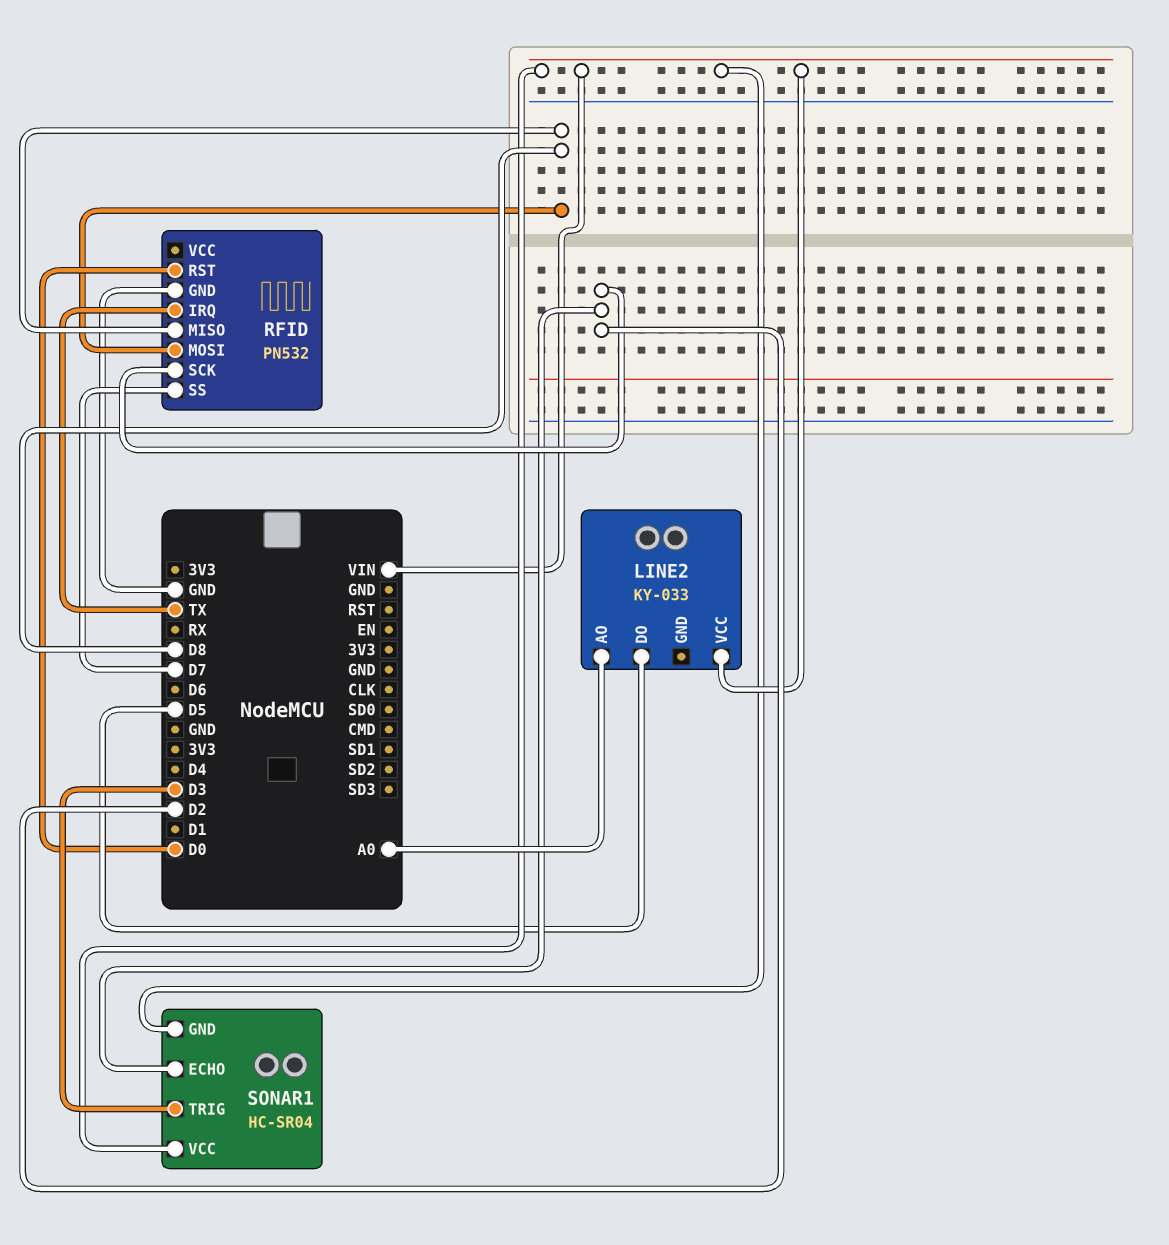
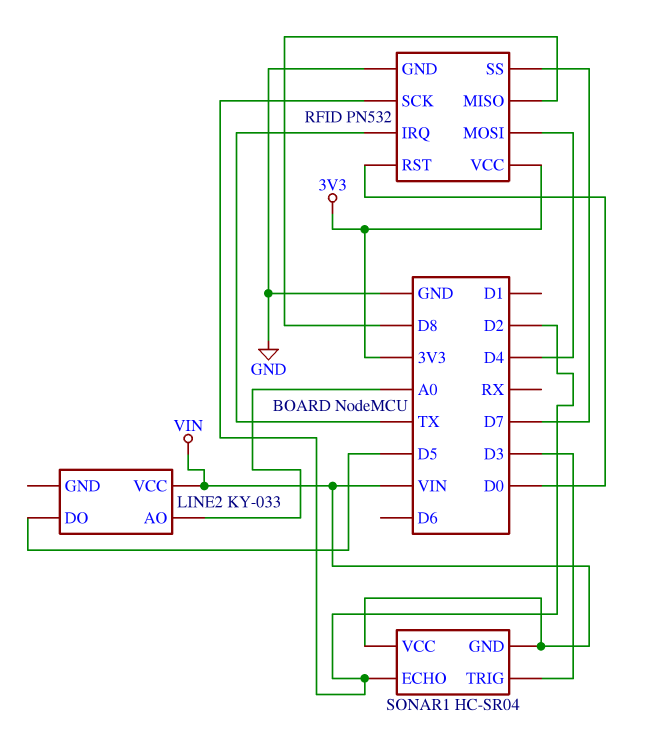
RFID pin MOSI: D8 -> D4
RFID pin VCC: none -> 3V3

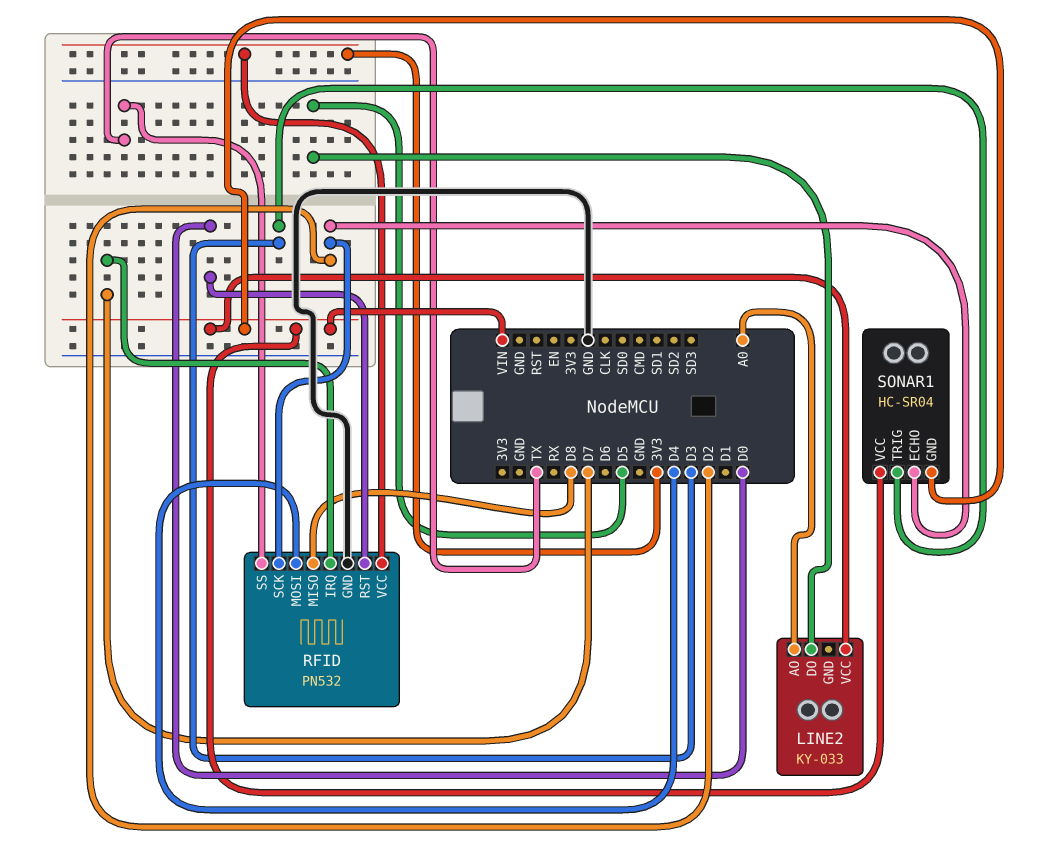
RFID pin IRQ: TX -> D7
RFID pin SS: D7 -> TX

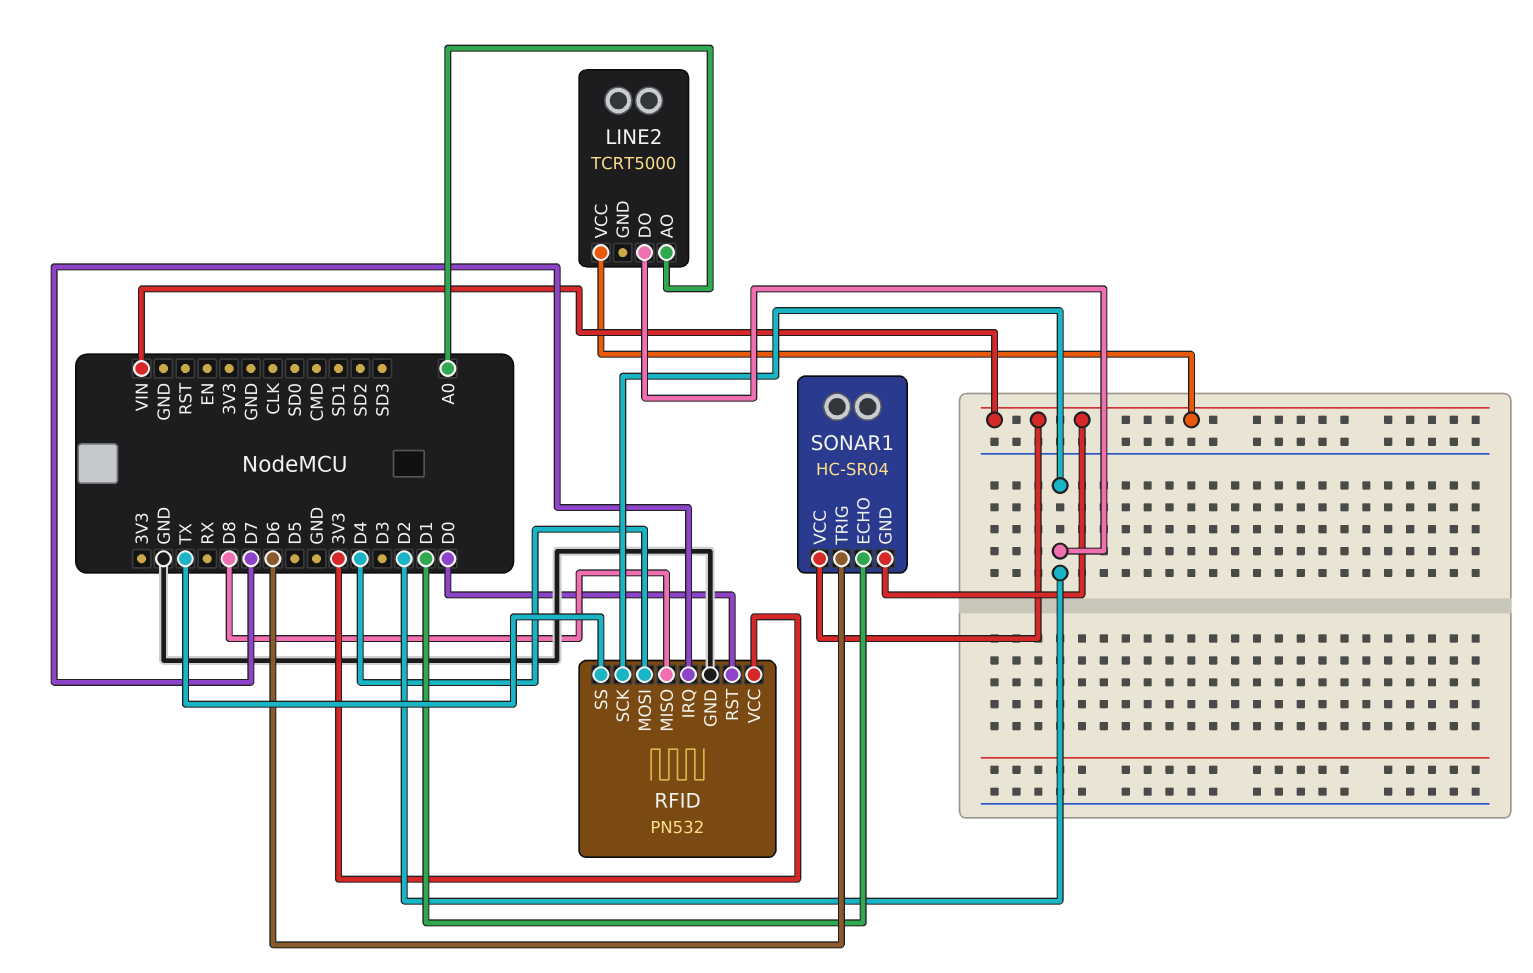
LINE2: KY-033 -> TCRT5000
LINE2 pin DO: D5 -> D2
SONAR1 pin ECHO: D2 -> D1
SONAR1 pin TRIG: D3 -> D6

